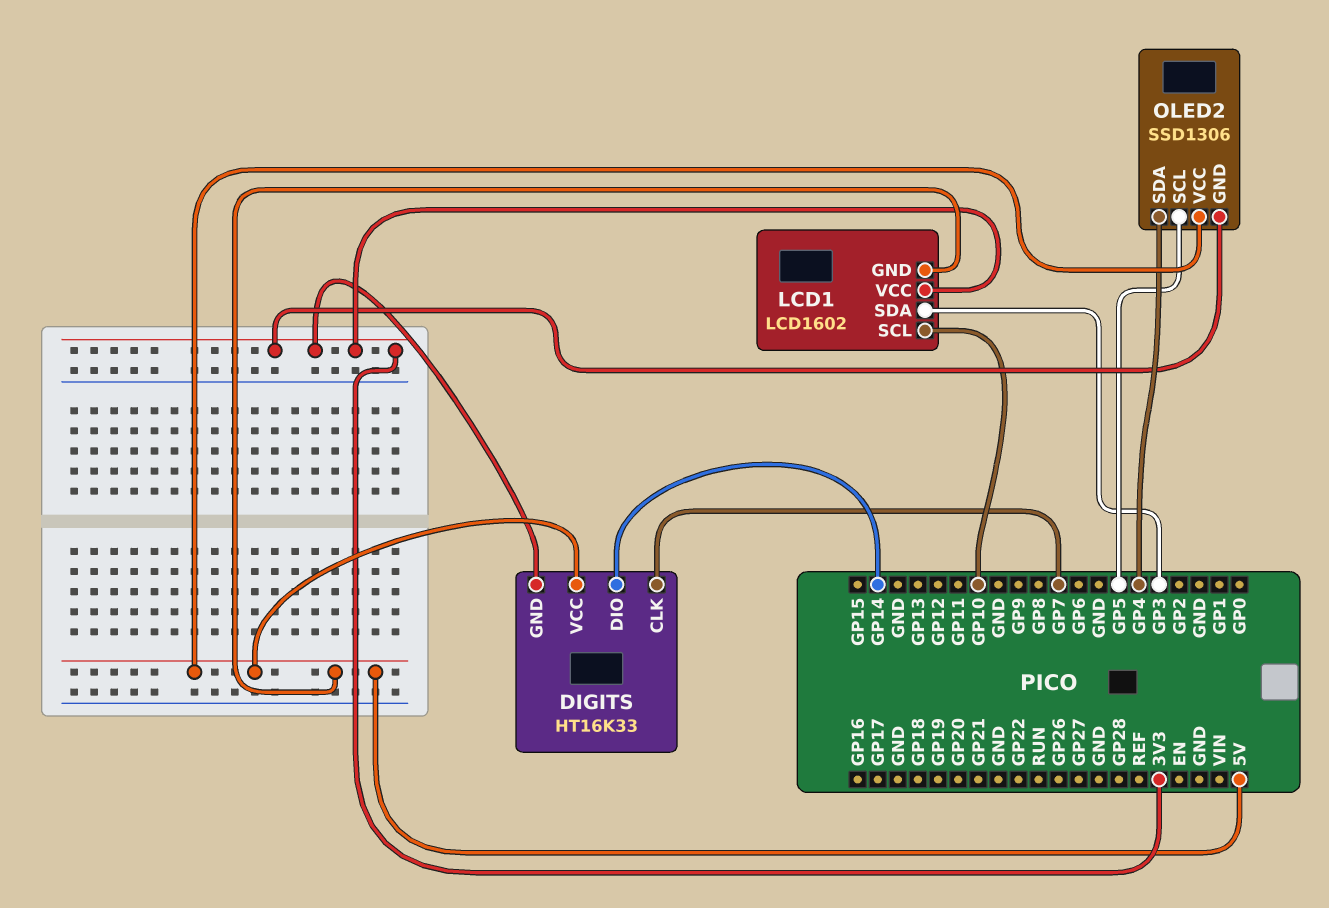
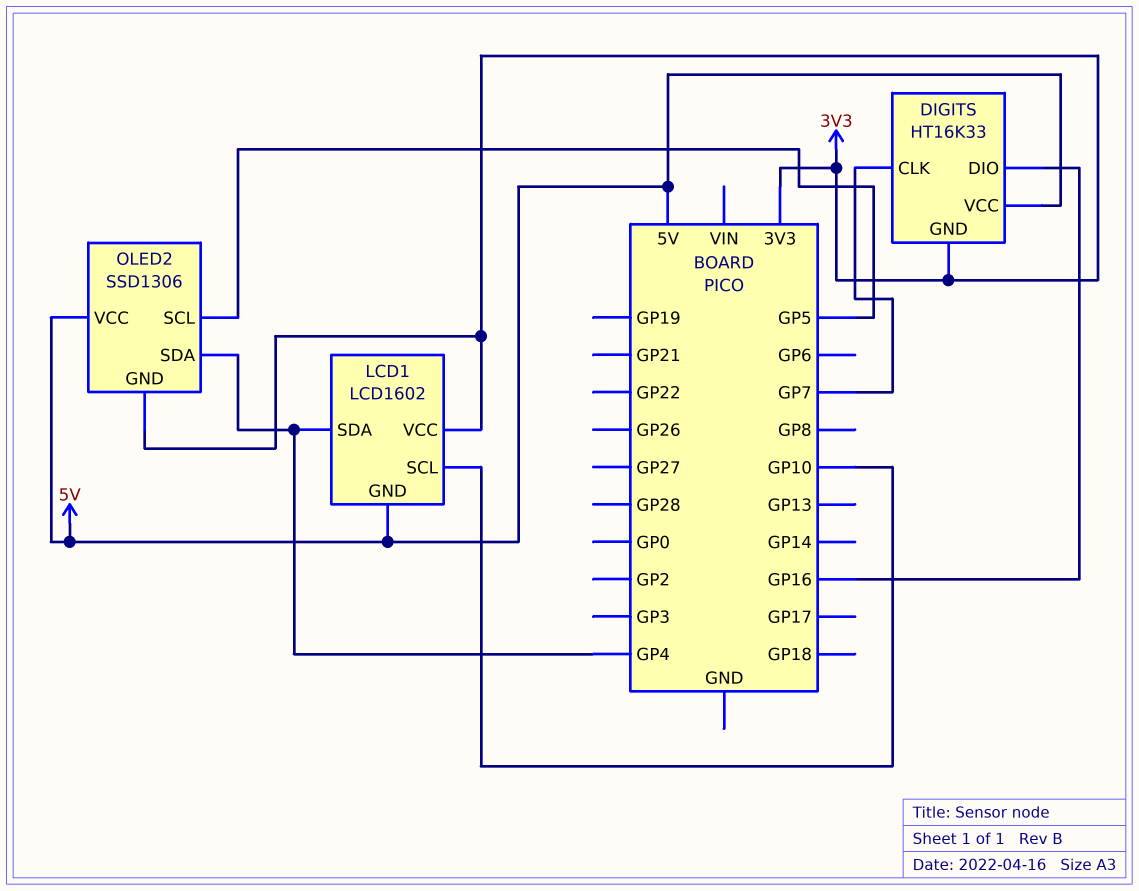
DIGITS pin DIO: GP14 -> GP16
LCD1 pin SDA: GP3 -> GP4

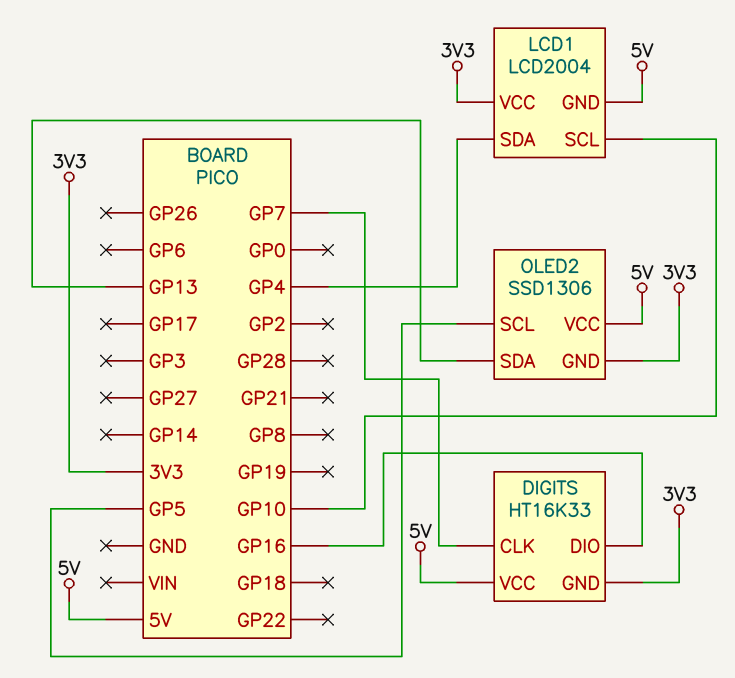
LCD1: LCD1602 -> LCD2004
OLED2 pin SDA: GP4 -> GP13

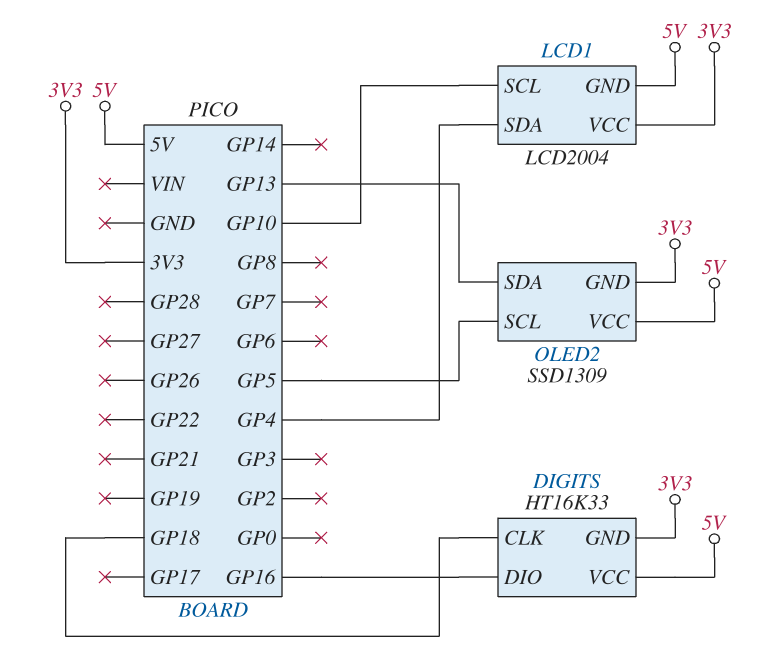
DIGITS pin CLK: GP7 -> GP18
OLED2: SSD1306 -> SSD1309

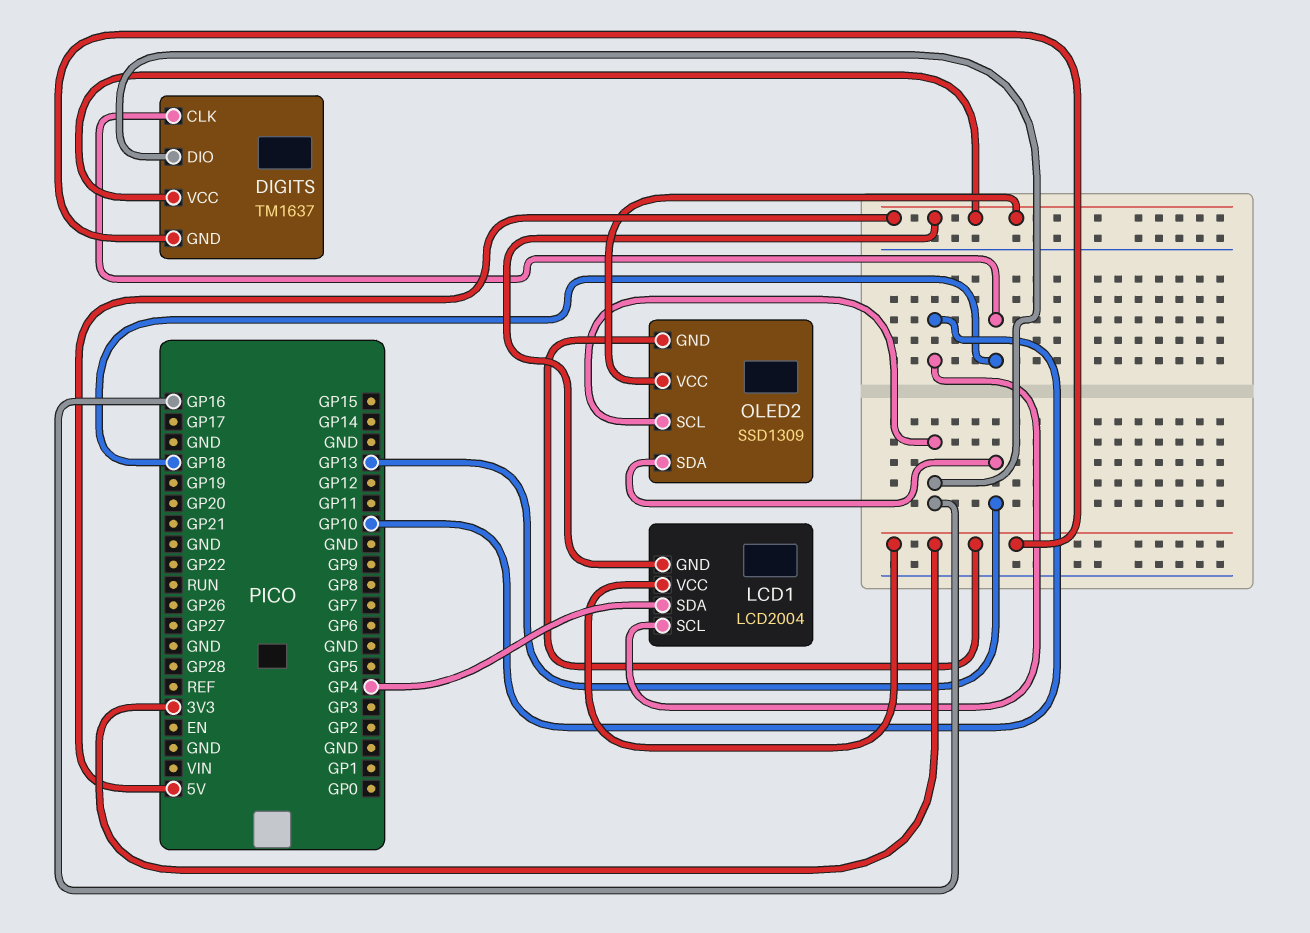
DIGITS: HT16K33 -> TM1637
OLED2 pin SCL: GP5 -> GP16

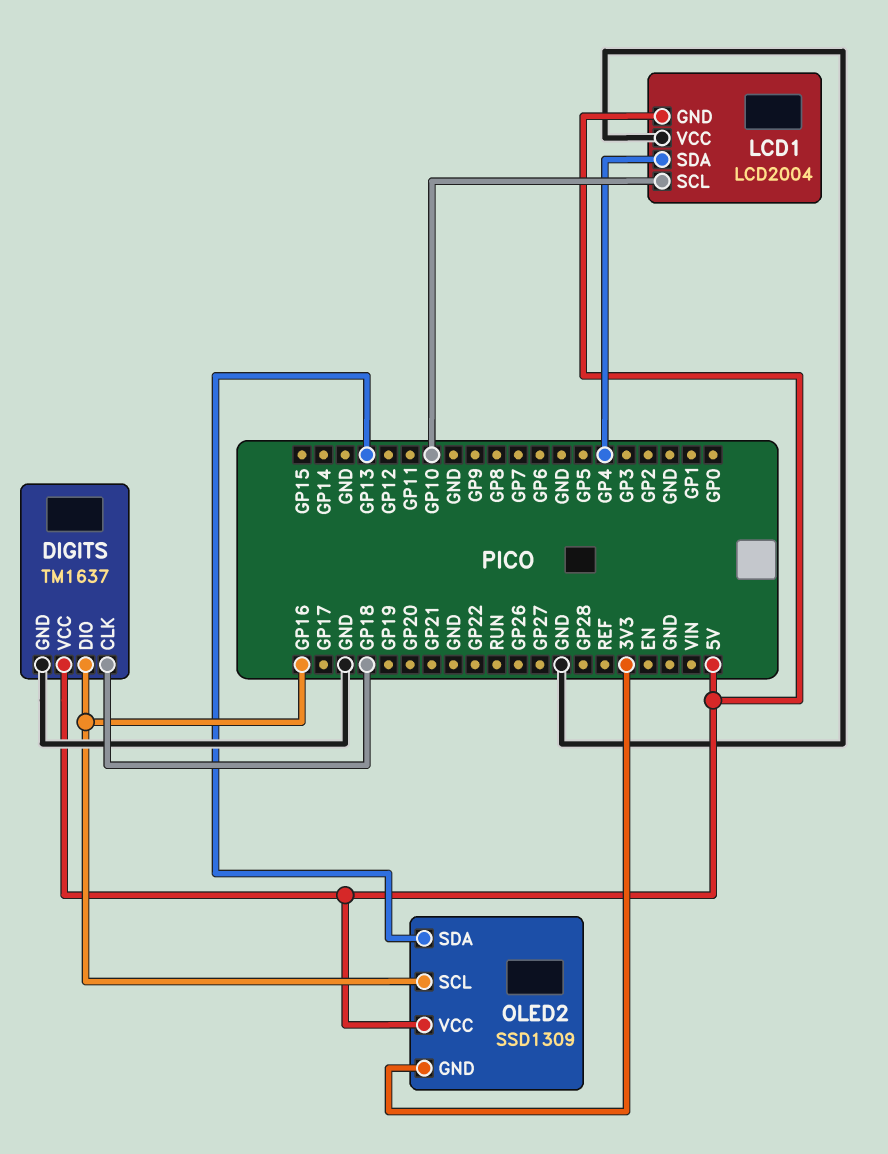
DIGITS pin GND: 3V3 -> GND
LCD1 pin VCC: 3V3 -> GND

